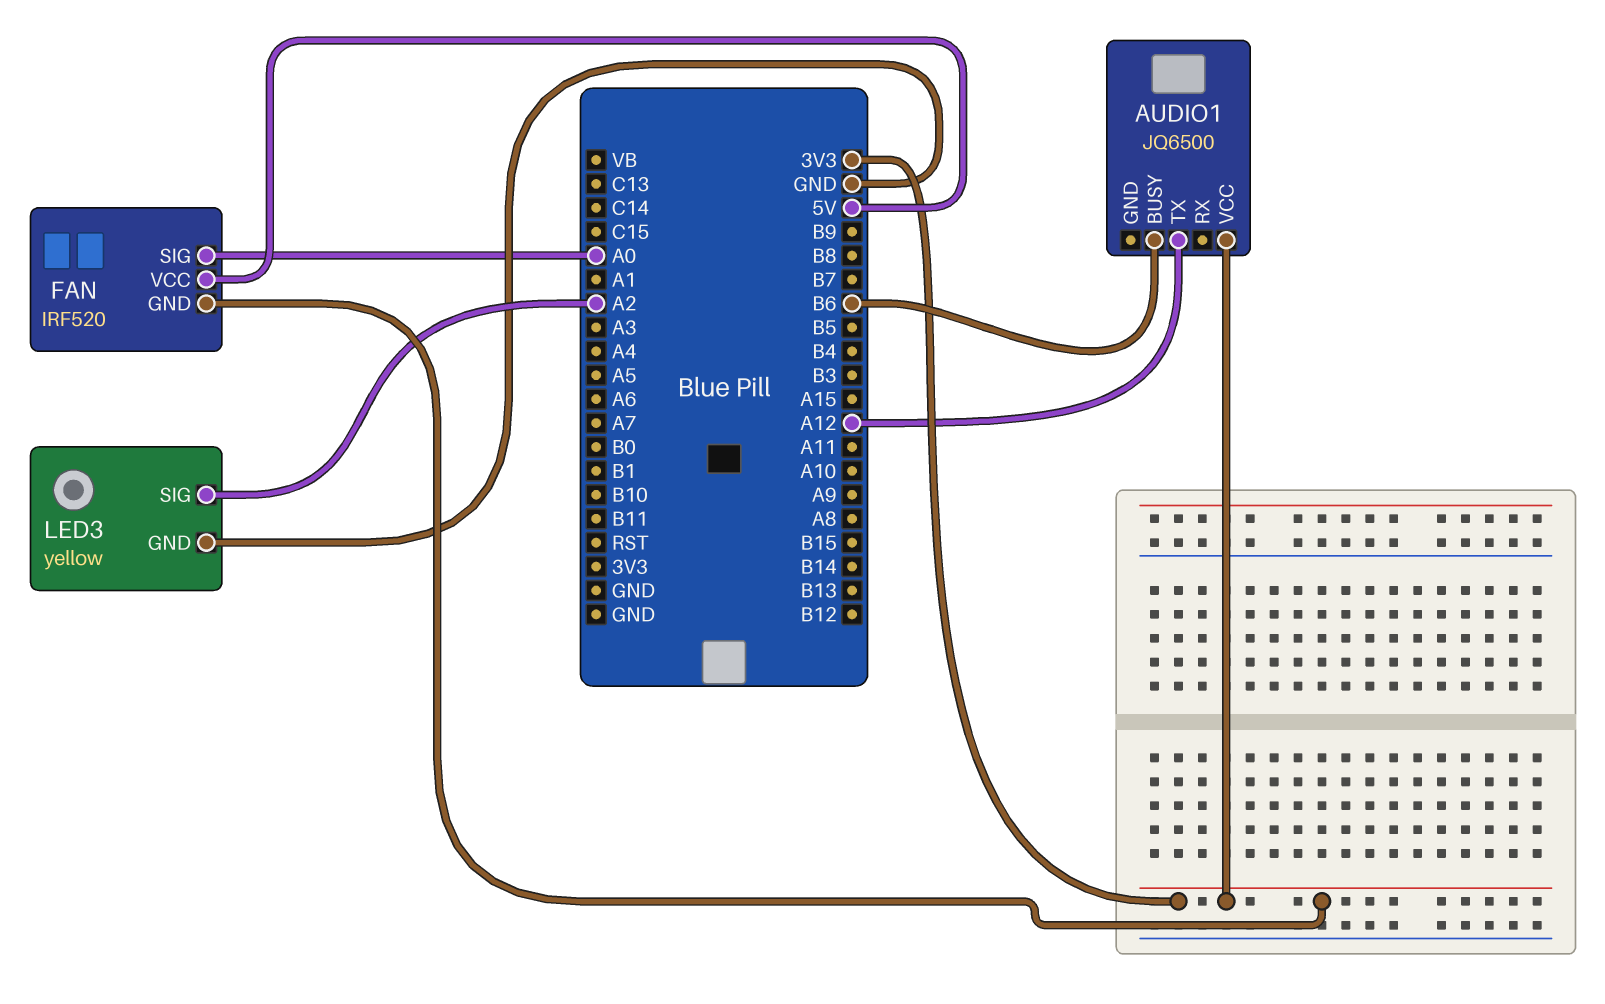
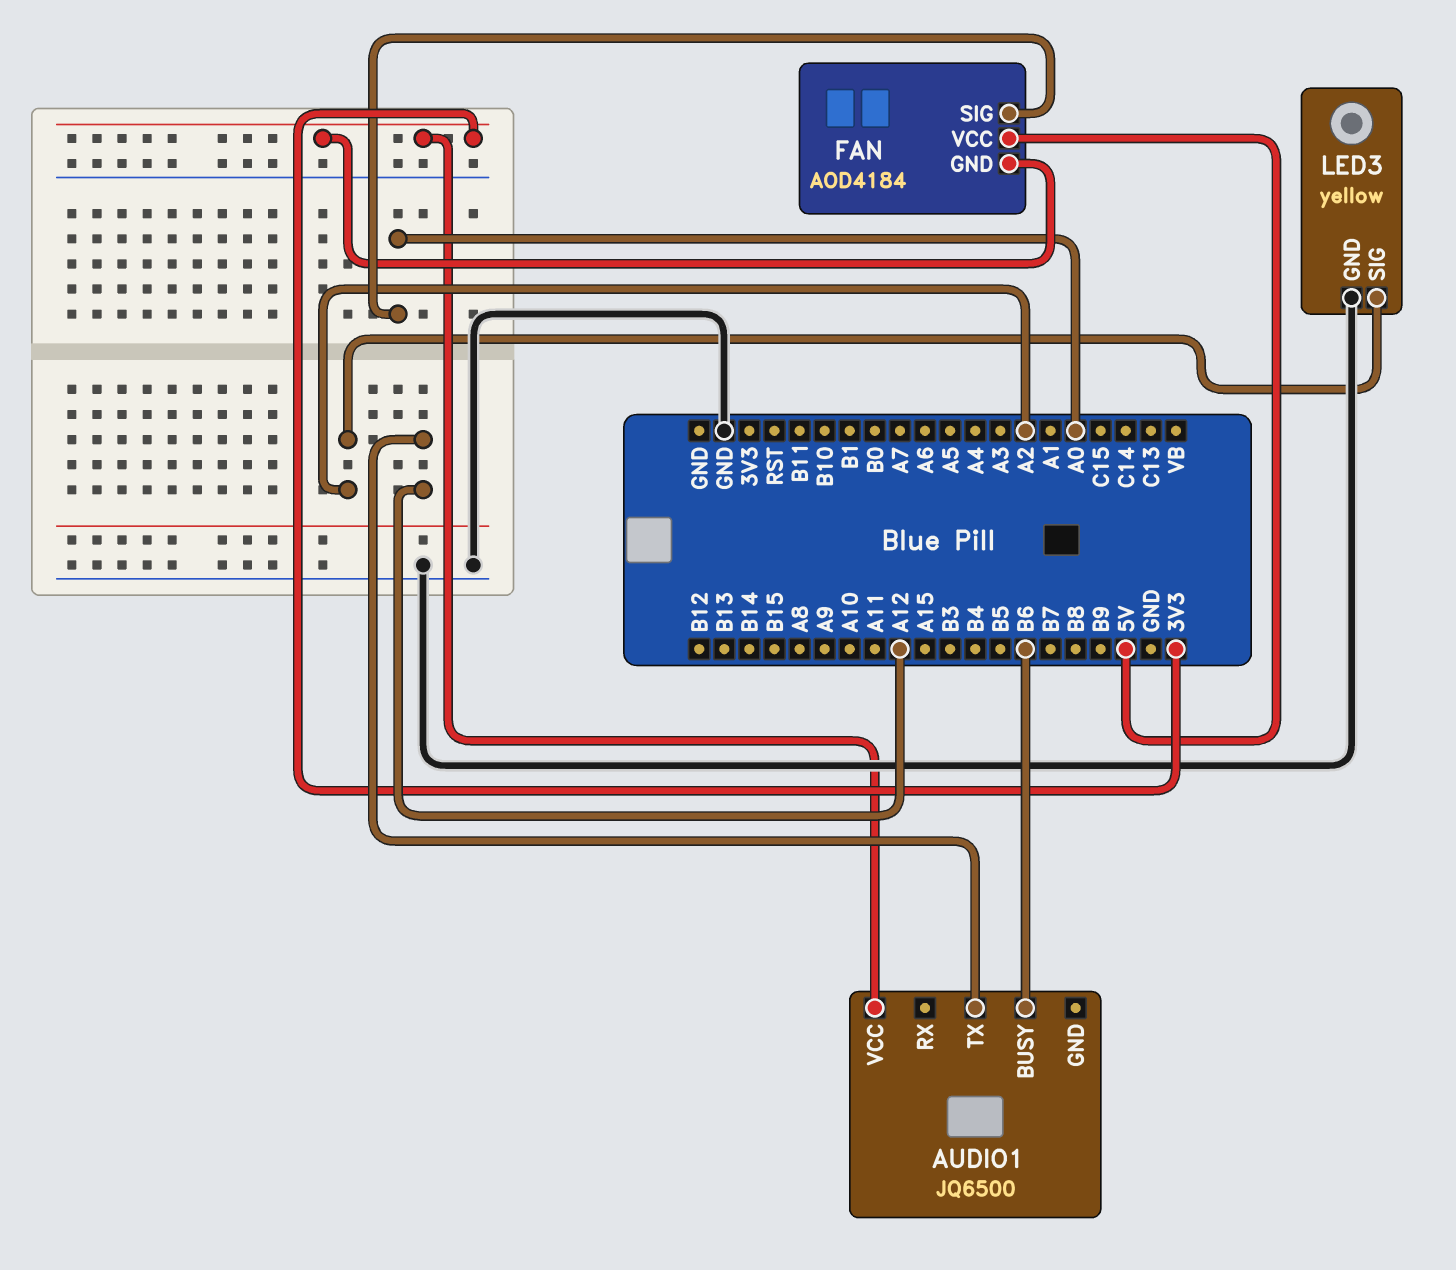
FAN: IRF520 -> AOD4184

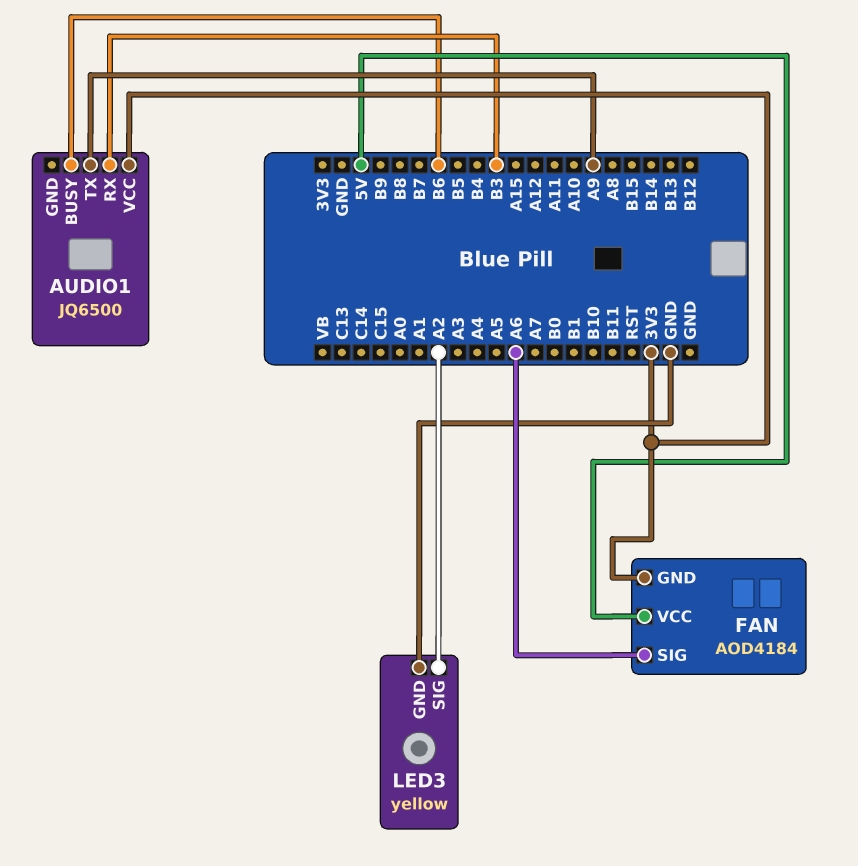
AUDIO1 pin RX: none -> B3
AUDIO1 pin TX: A12 -> A9
FAN pin SIG: A0 -> A6

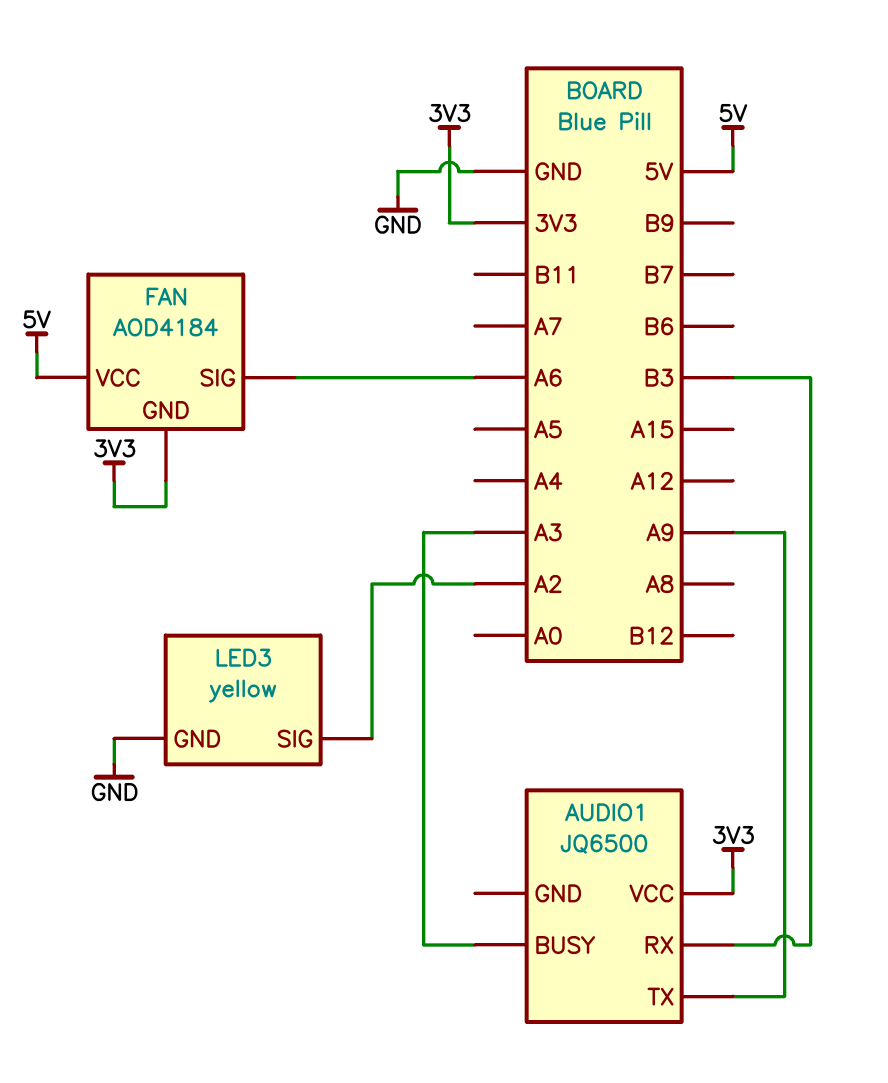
AUDIO1 pin BUSY: B6 -> A3

